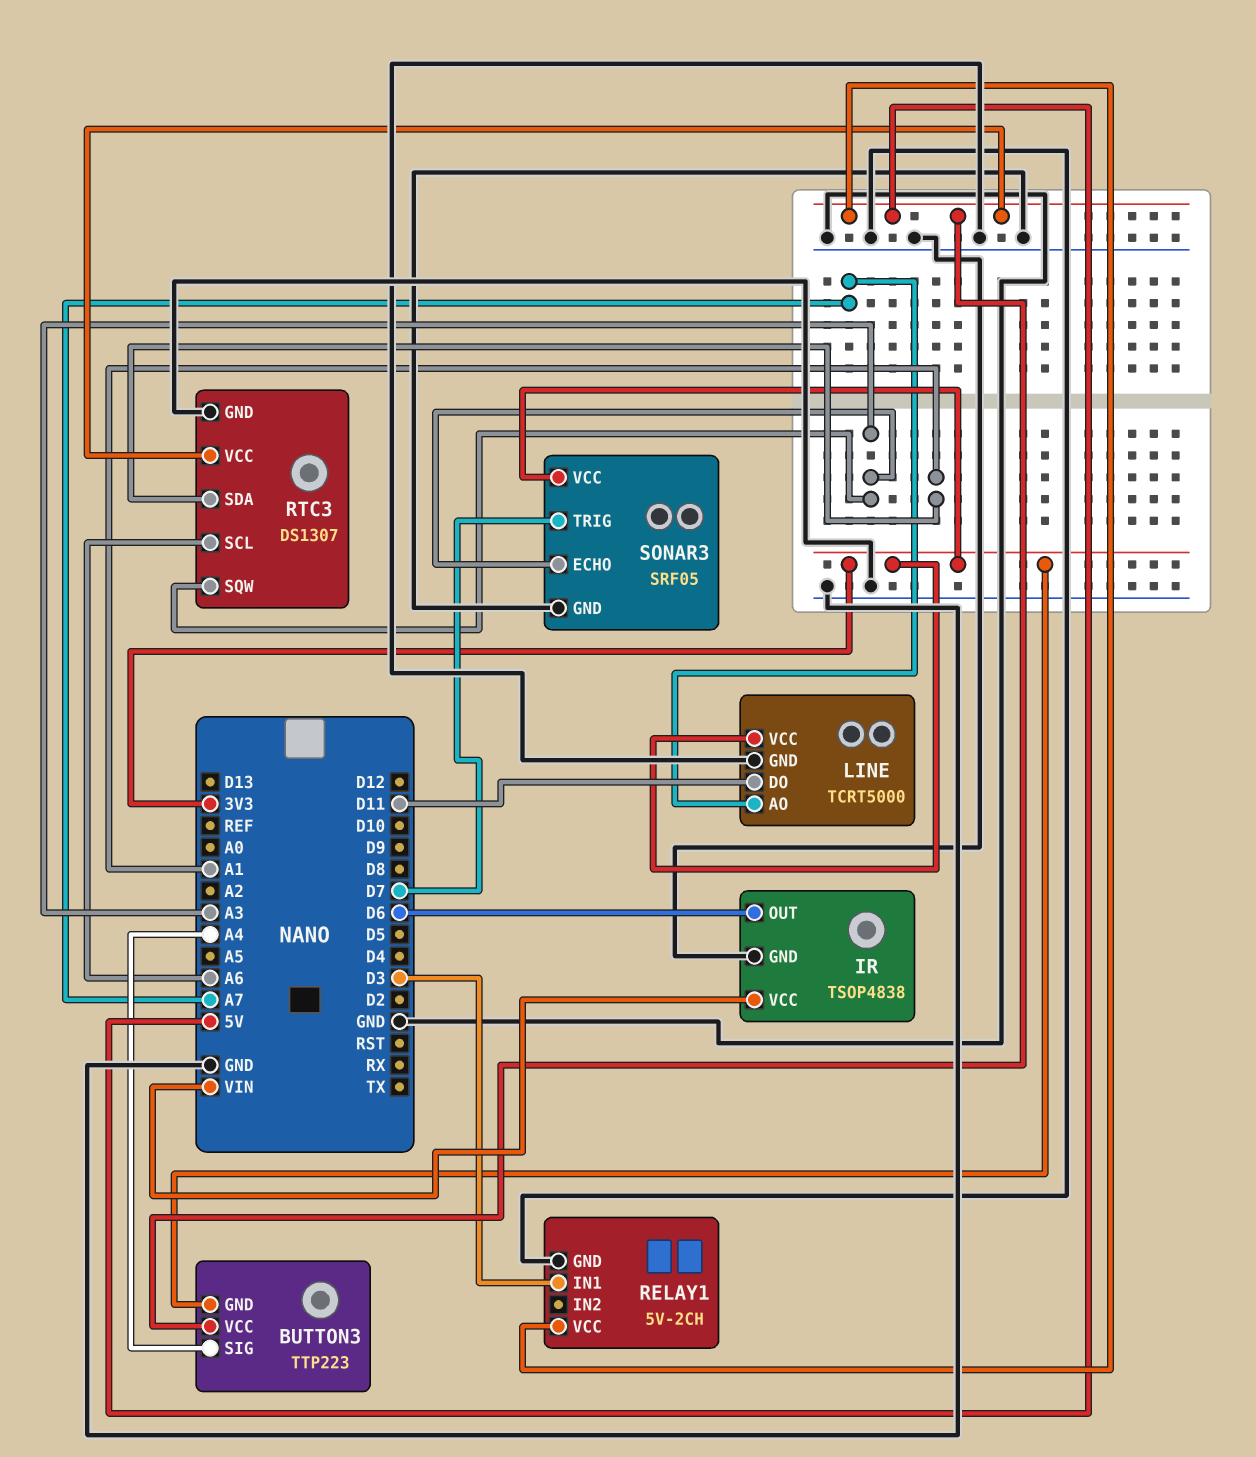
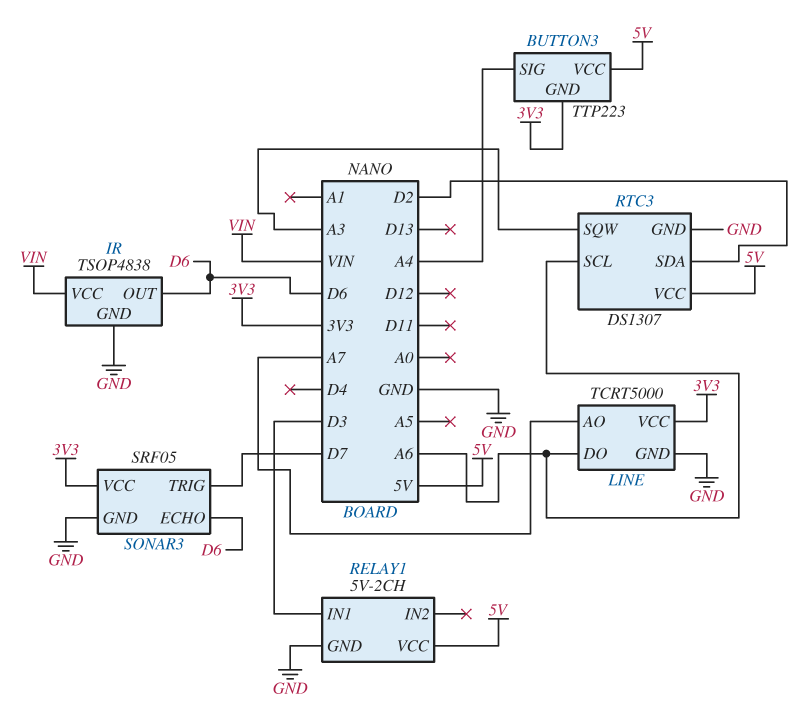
LINE pin DO: D11 -> A6
RTC3 pin SDA: A1 -> D2
SONAR3 pin ECHO: A3 -> D6

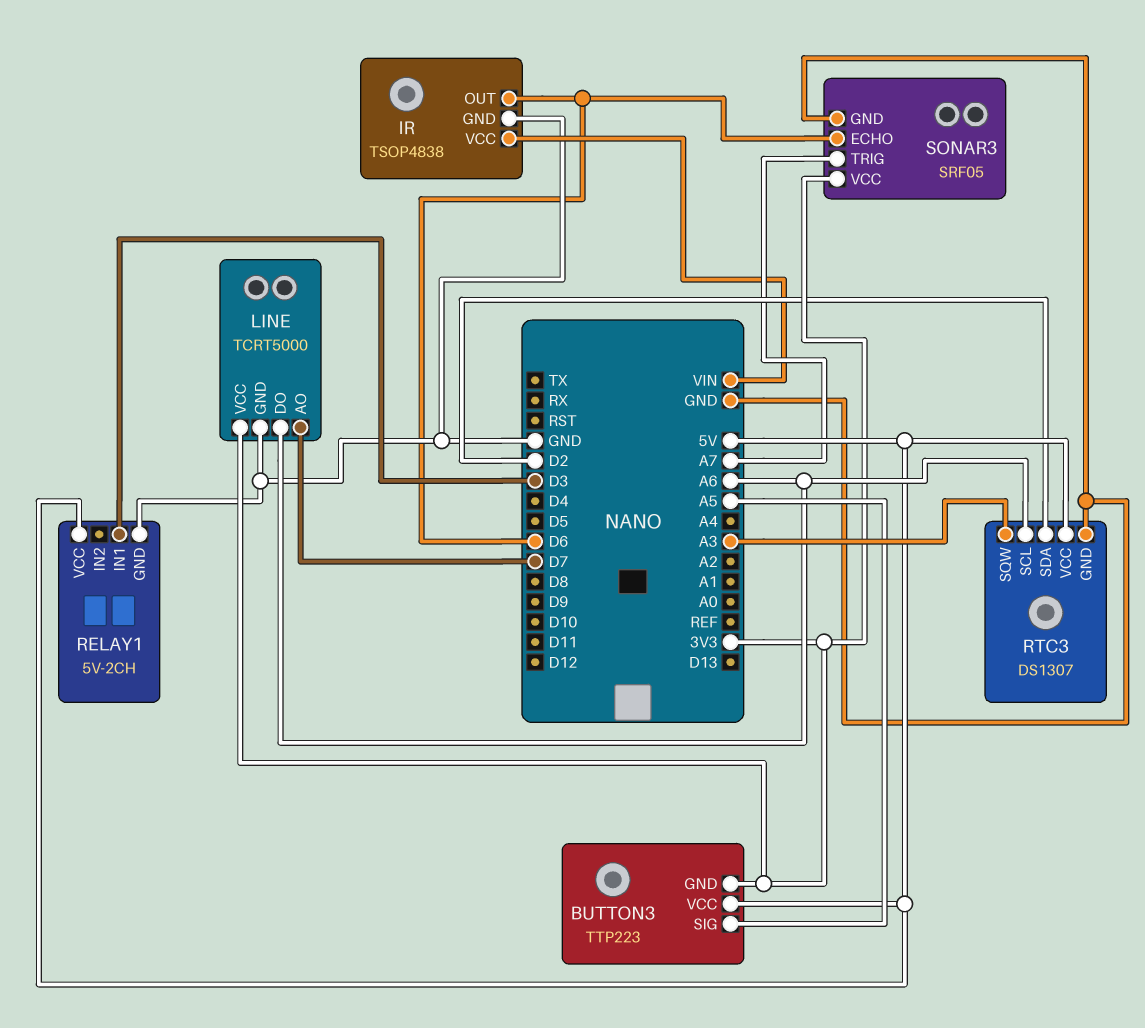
BUTTON3 pin SIG: A4 -> A5
LINE pin AO: A7 -> D7
SONAR3 pin TRIG: D7 -> A7

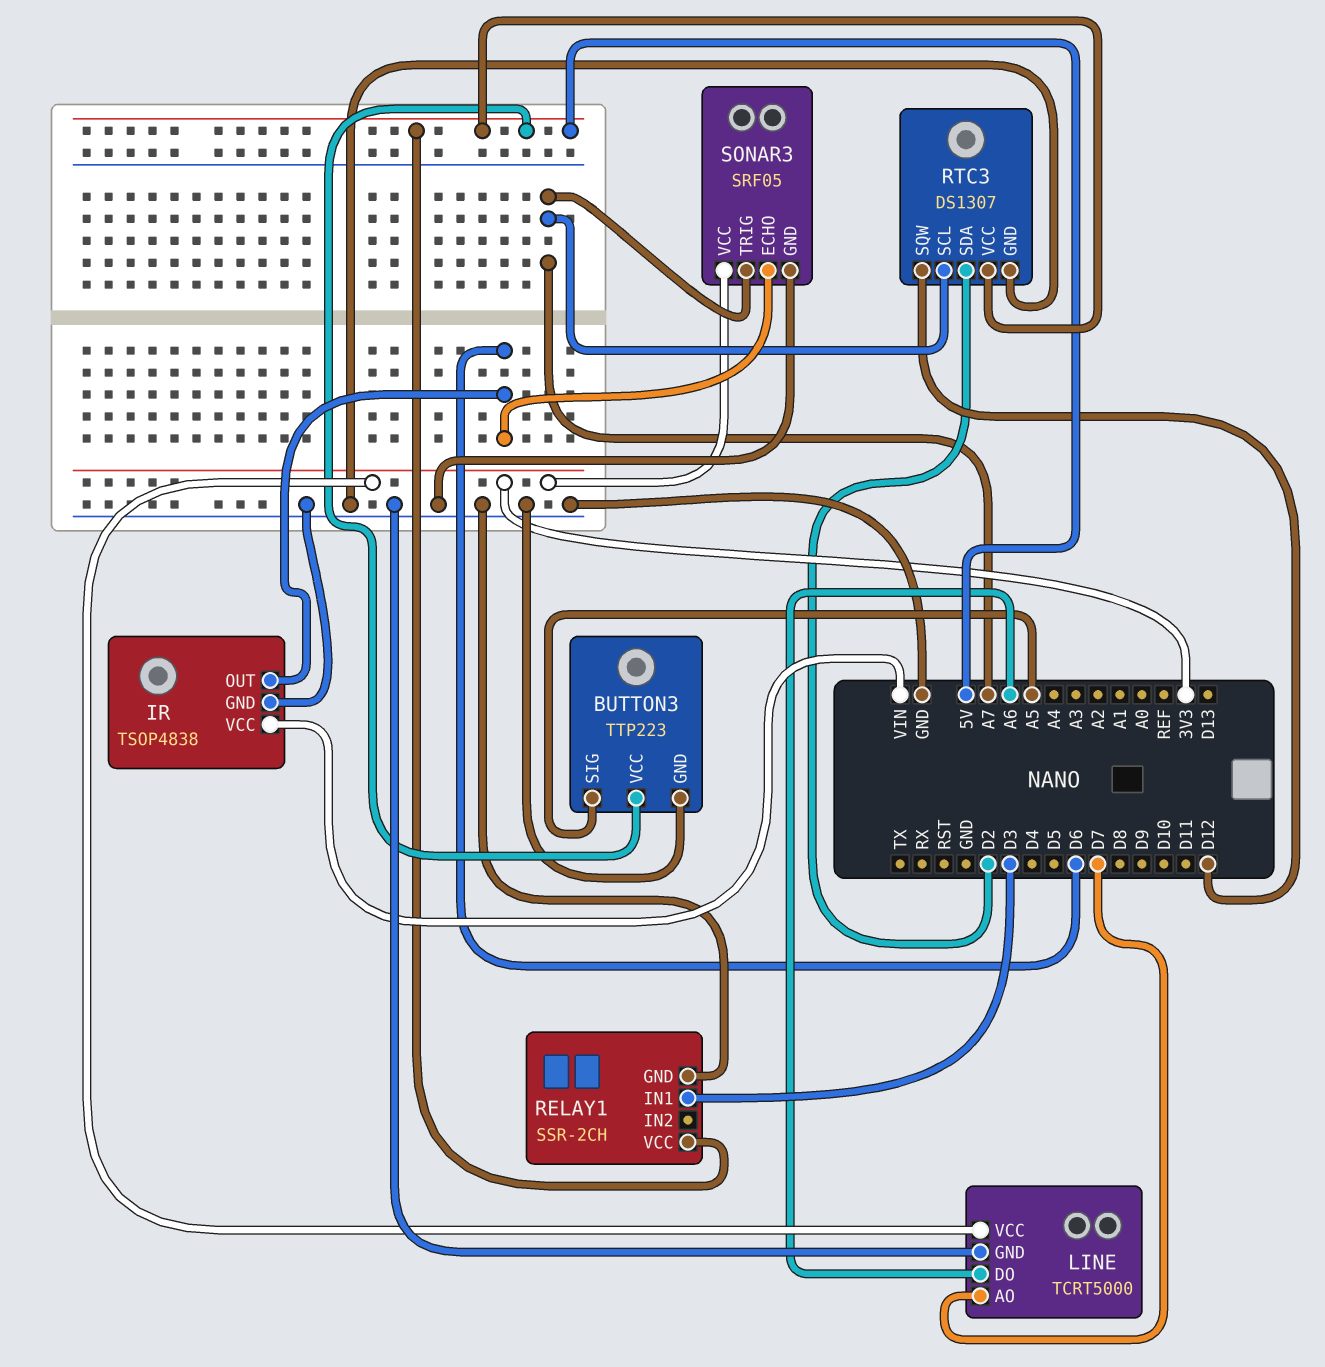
BUTTON3 pin GND: 3V3 -> GND
RELAY1: 5V-2CH -> SSR-2CH
RTC3 pin SCL: A6 -> A7
RTC3 pin SQW: A3 -> D12

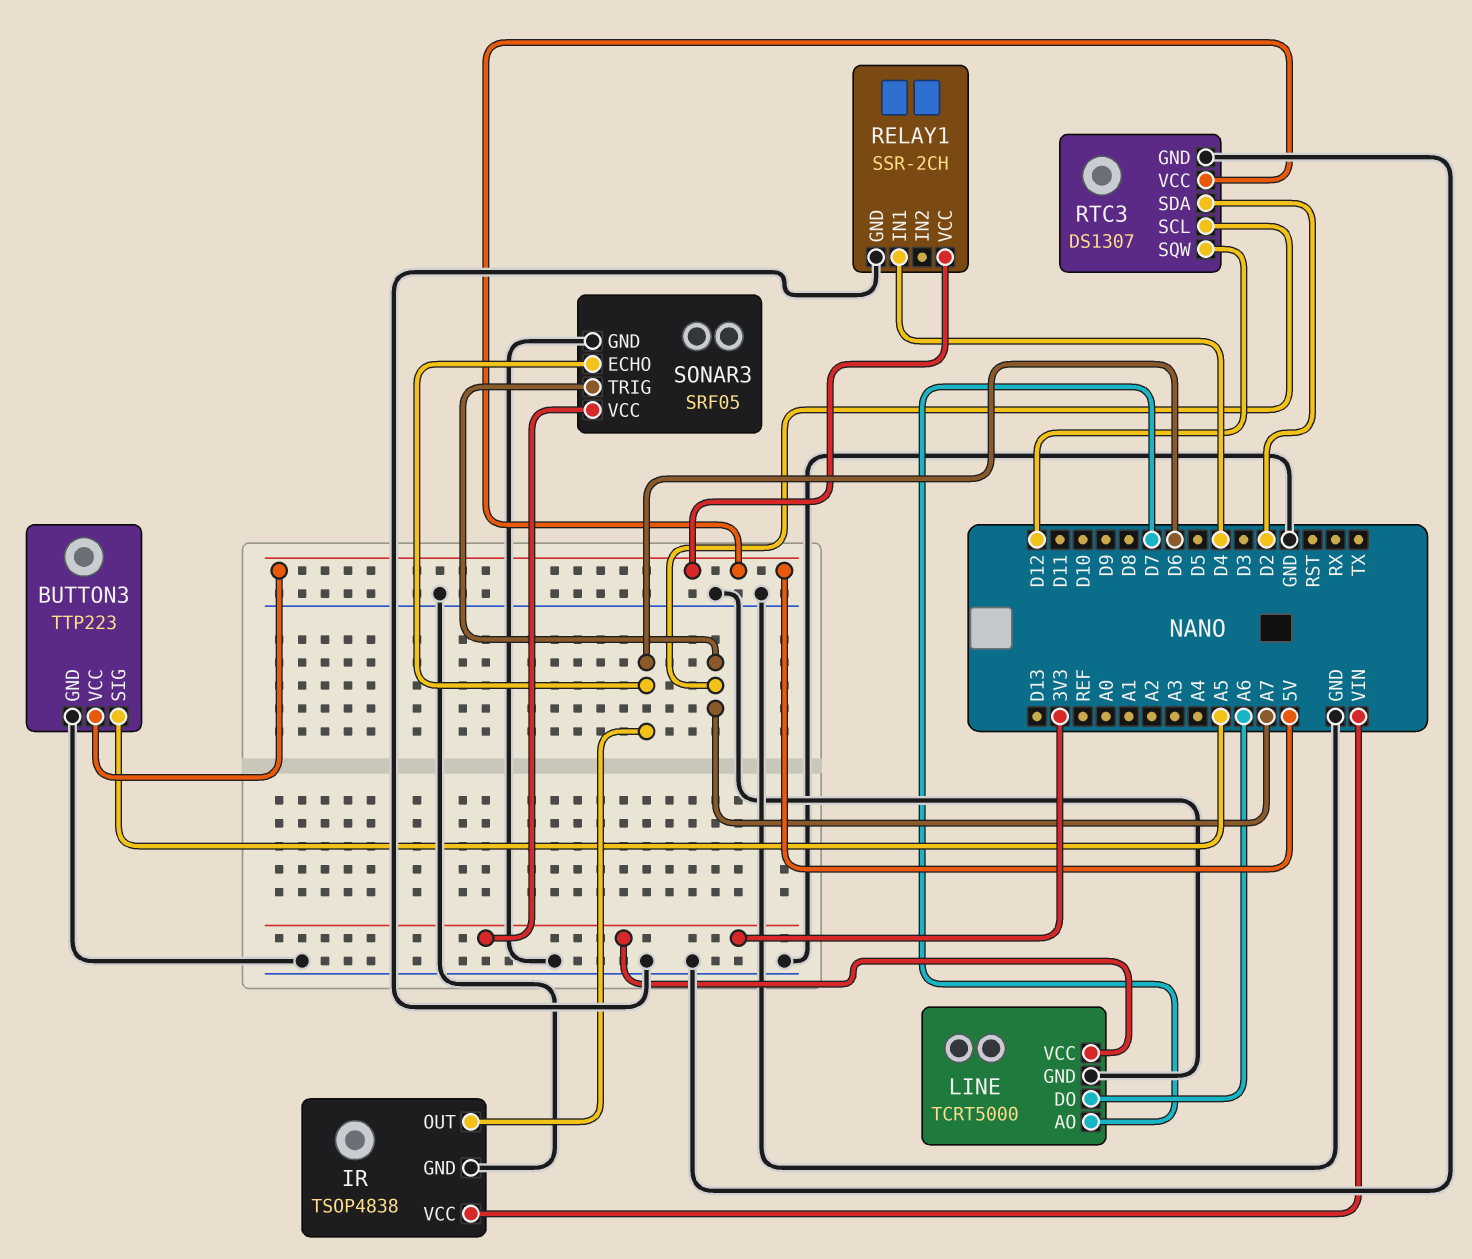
RELAY1 pin IN1: D3 -> D4

